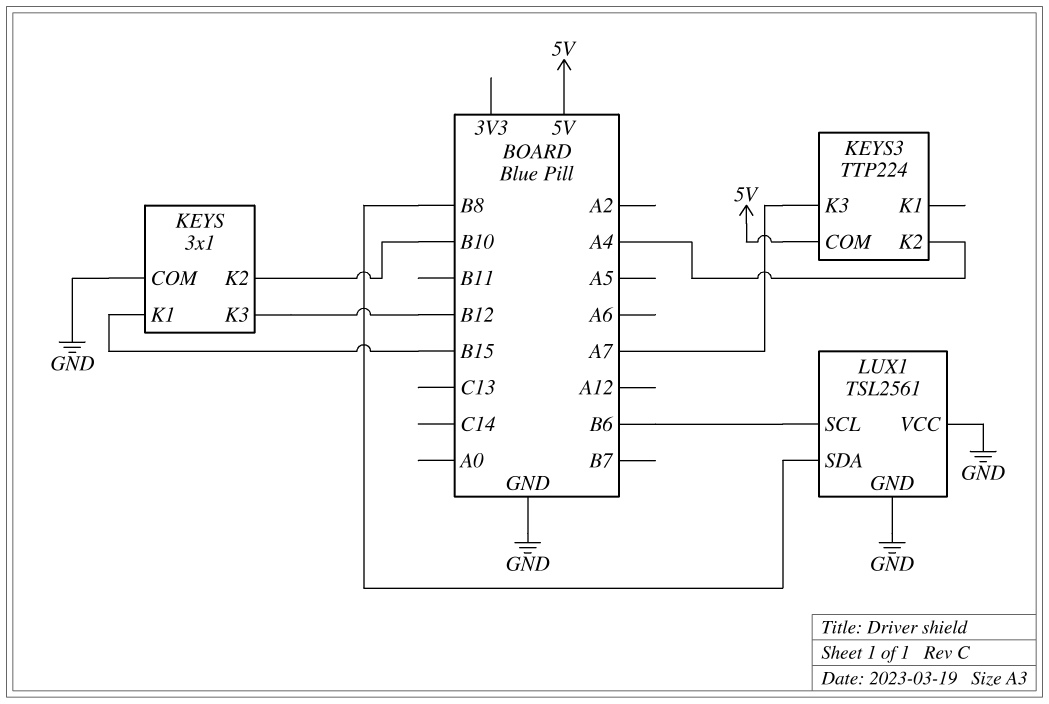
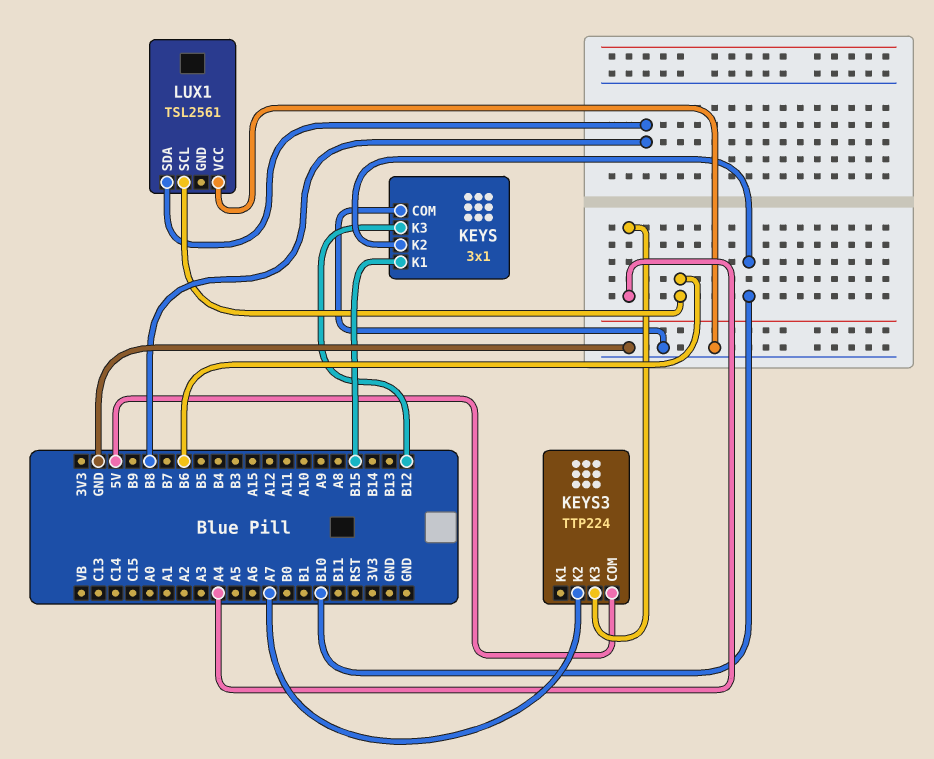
KEYS3 pin K2: A4 -> A7
KEYS3 pin K3: A7 -> A4
LUX1 pin GND: GND -> none

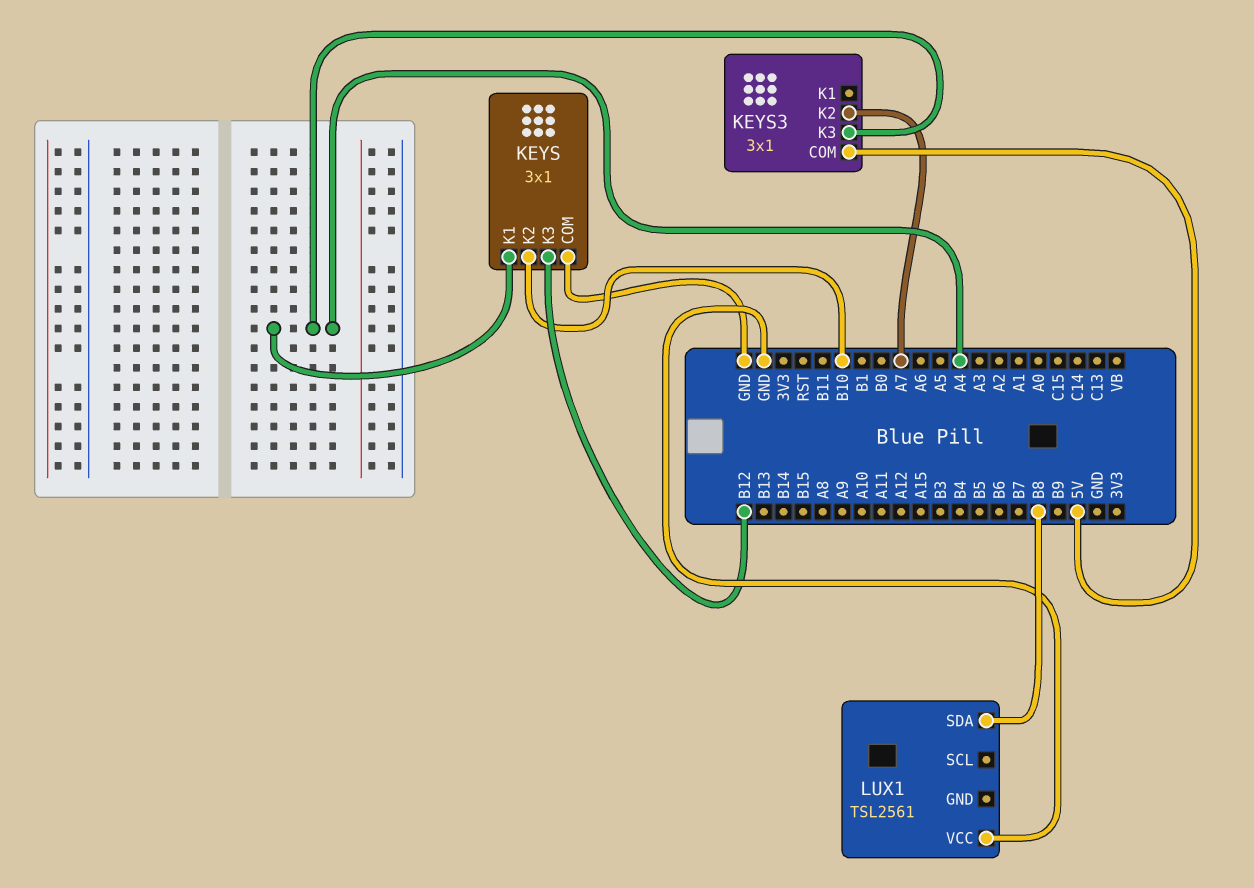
KEYS pin K1: B15 -> A4
KEYS3: TTP224 -> 3x1
LUX1 pin SCL: B6 -> none

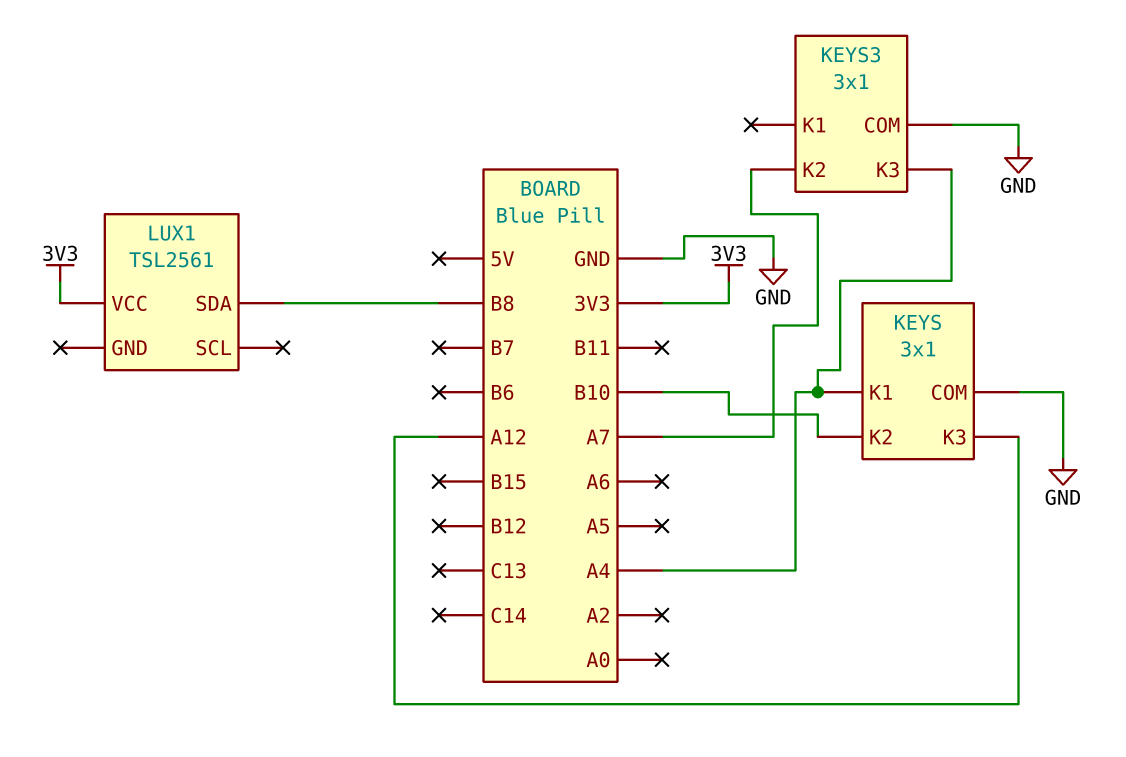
KEYS pin K3: B12 -> A12
KEYS3 pin COM: 5V -> GND
LUX1 pin VCC: GND -> 3V3

